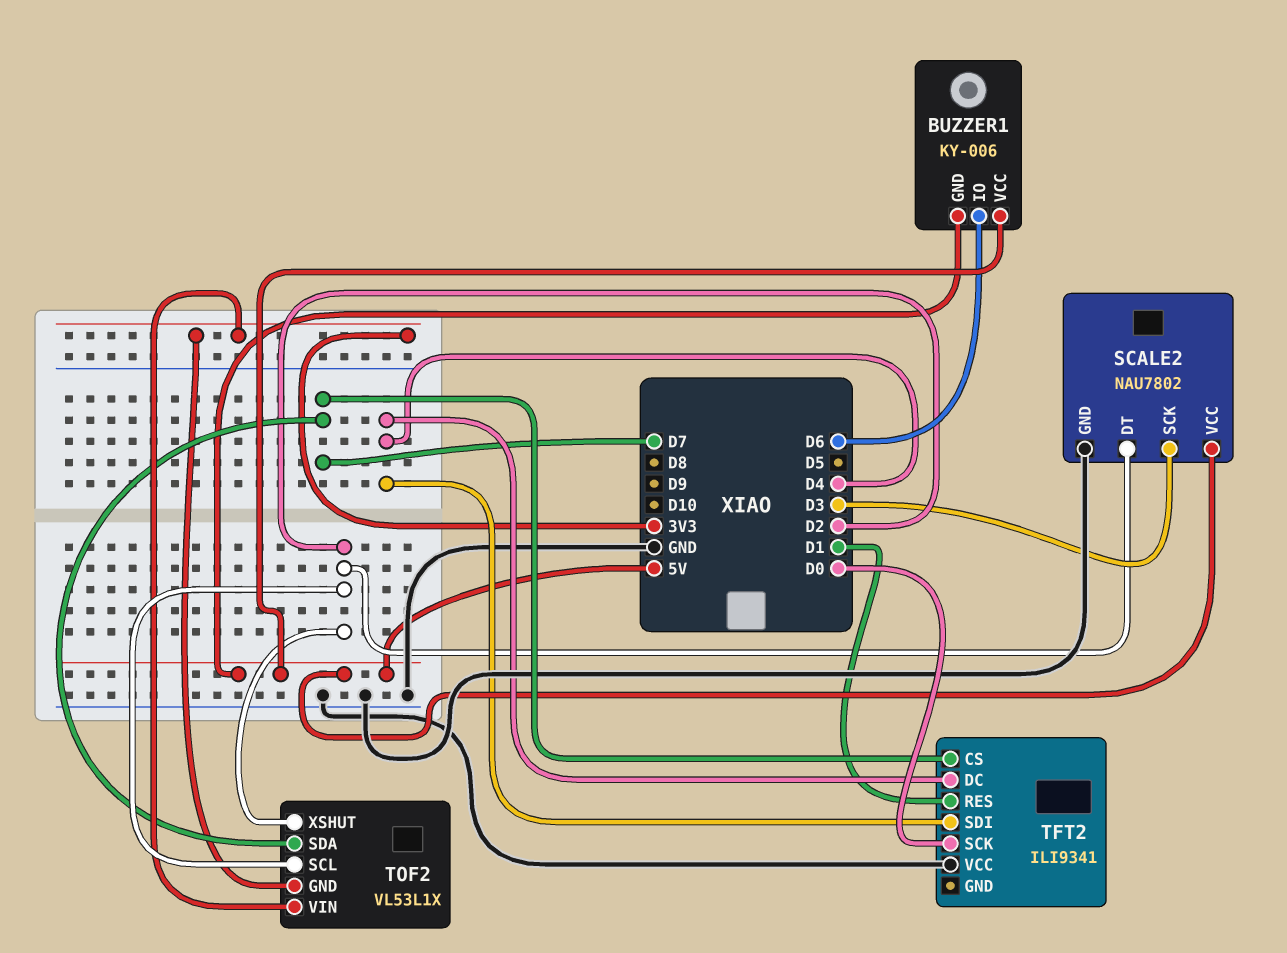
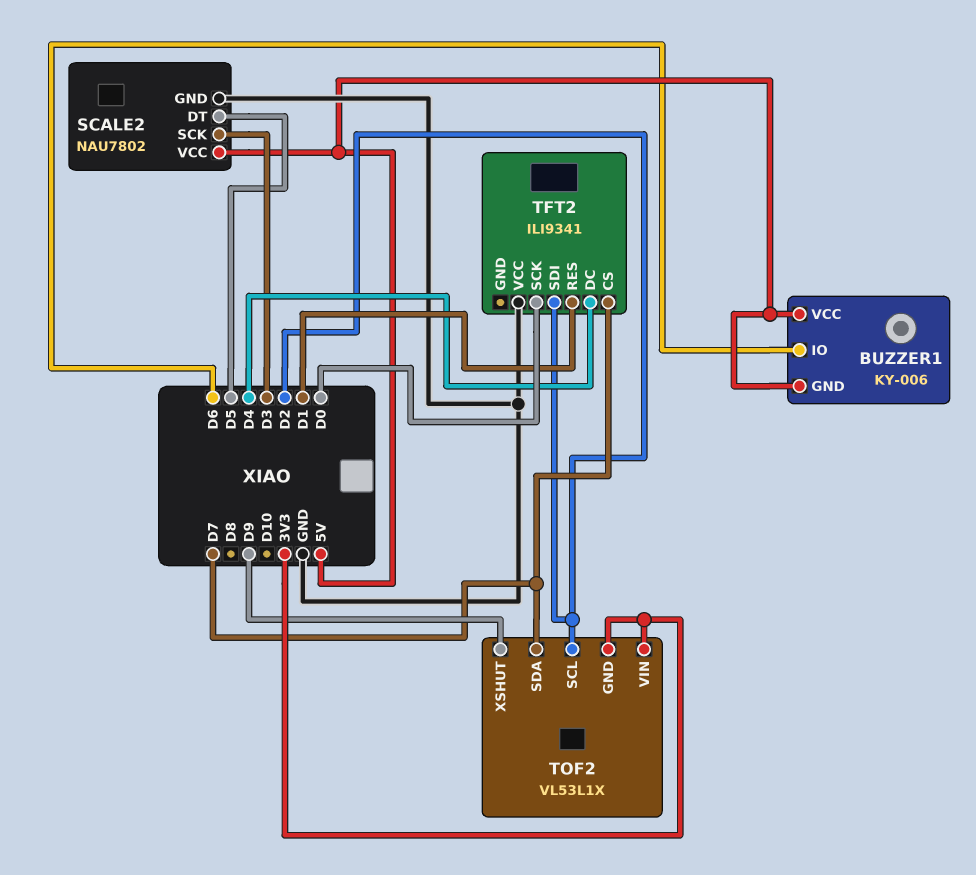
SCALE2 pin DT: D2 -> D5
TFT2 pin SDI: D4 -> D2
TOF2 pin XSHUT: D2 -> D9

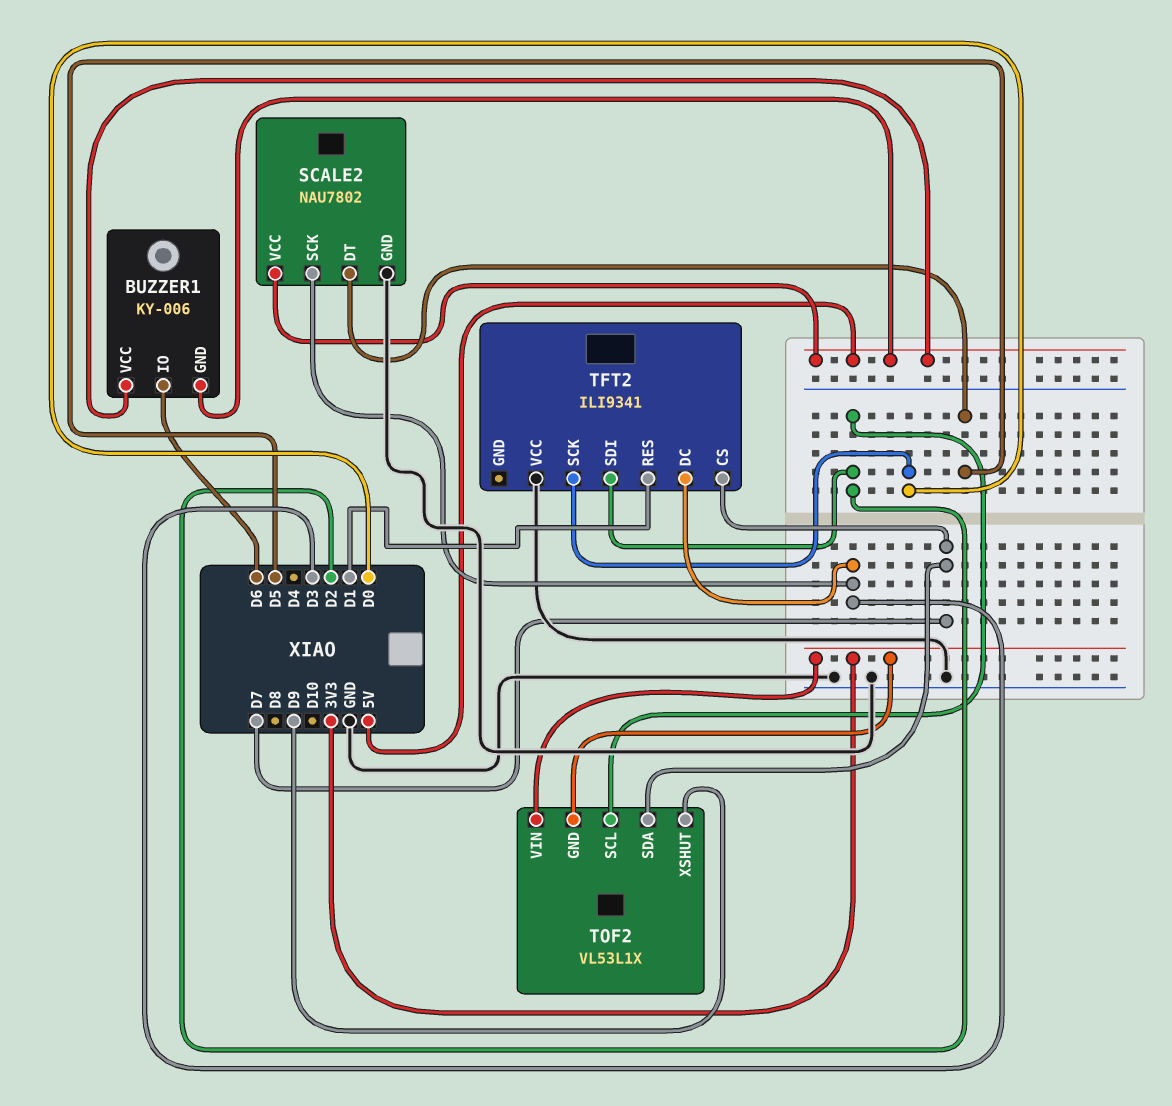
TFT2 pin DC: D4 -> D3

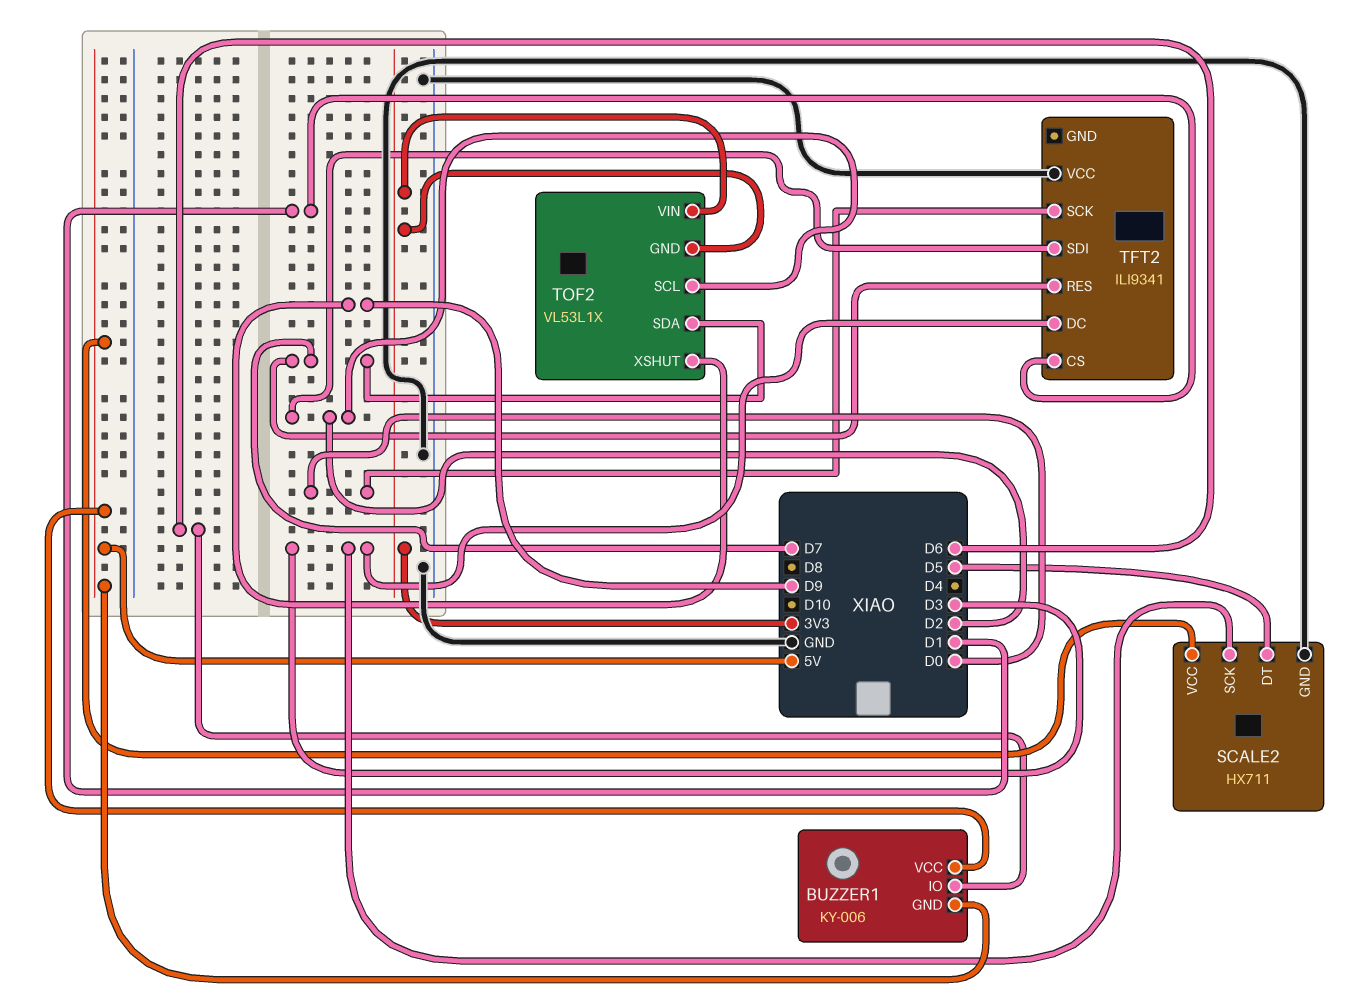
SCALE2: NAU7802 -> HX711
TFT2 pin CS: D7 -> D1
TFT2 pin RES: D1 -> D7

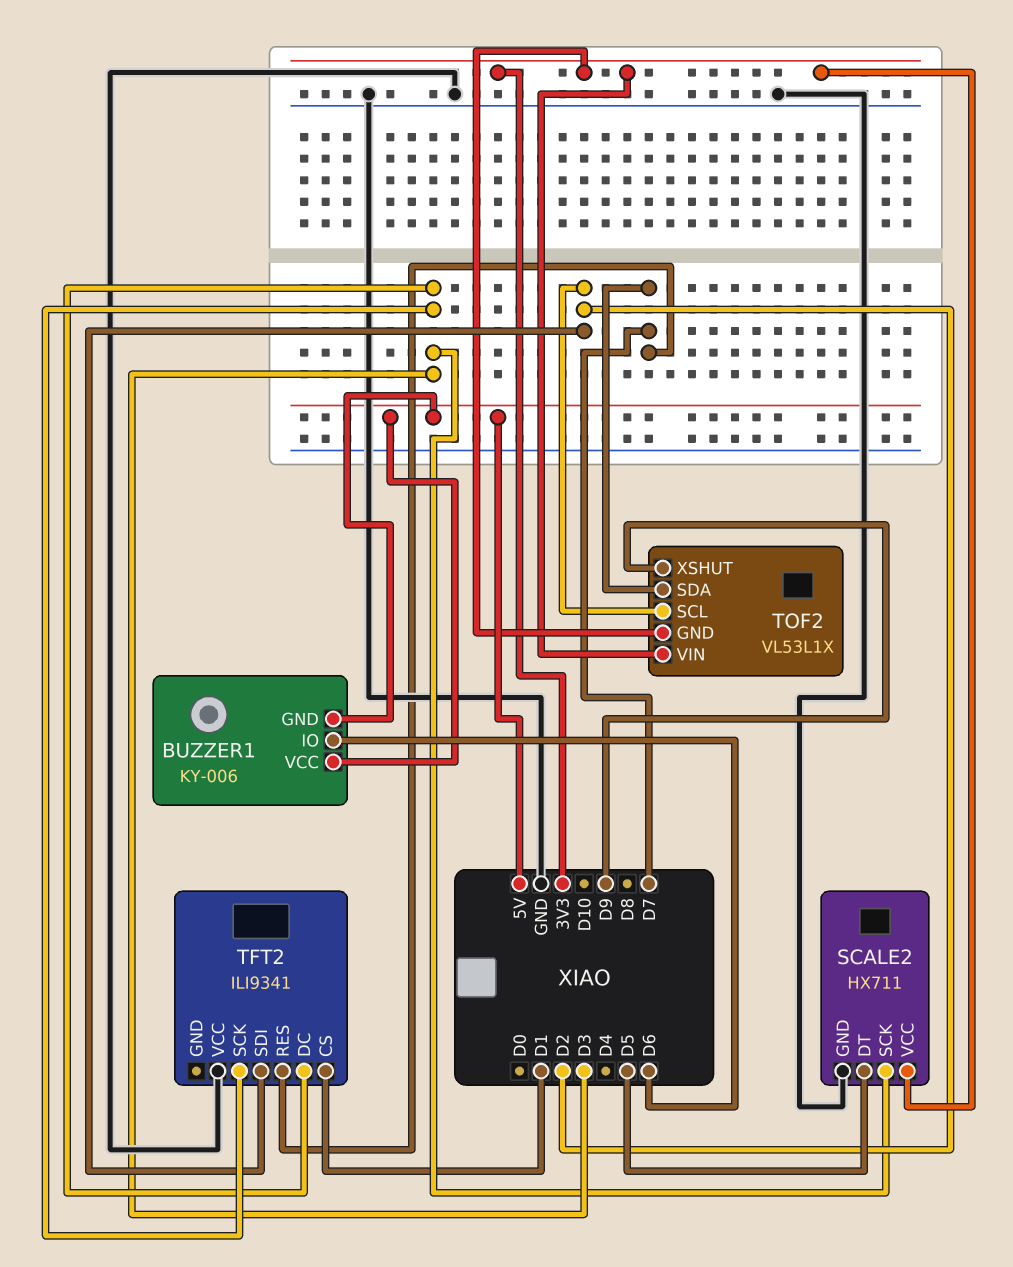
SCALE2 pin VCC: 5V -> 3V3
TFT2 pin SCK: D0 -> D3

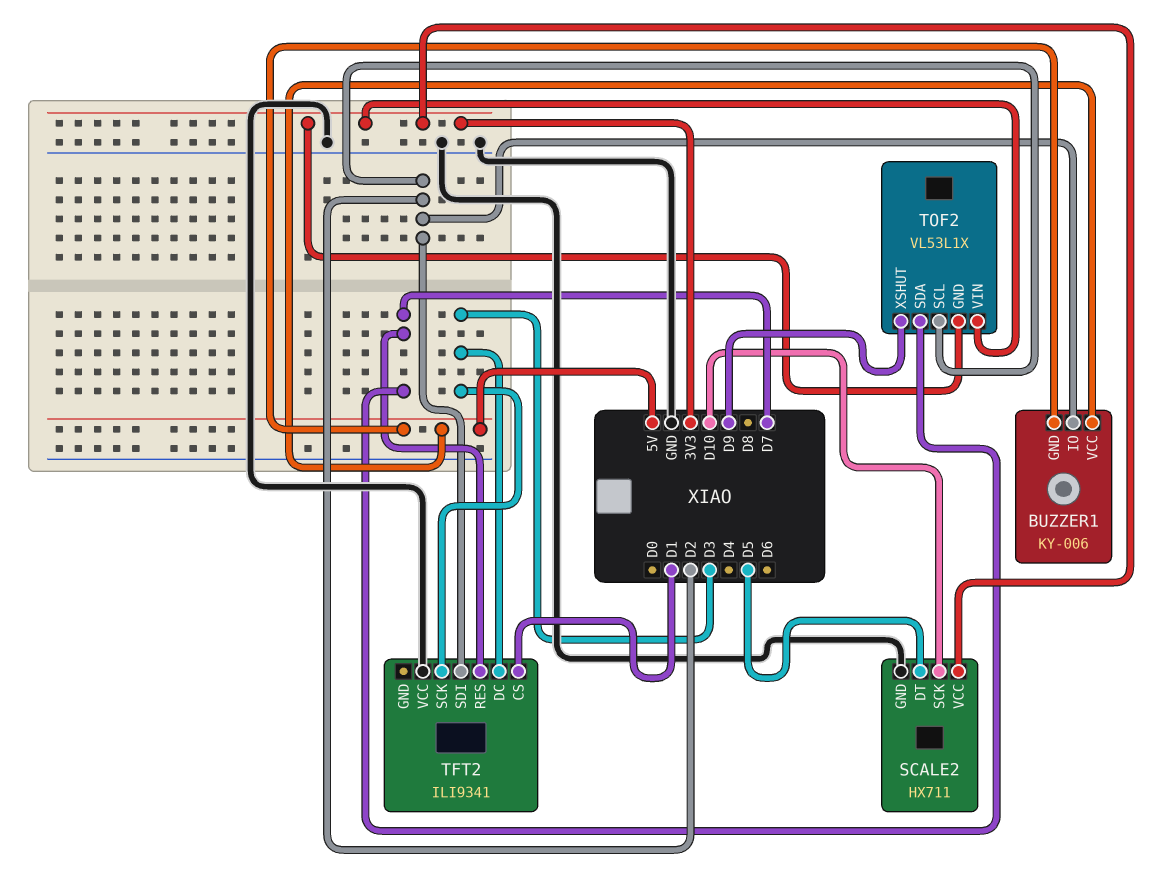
BUZZER1 pin IO: D6 -> D2
SCALE2 pin SCK: D3 -> D10

